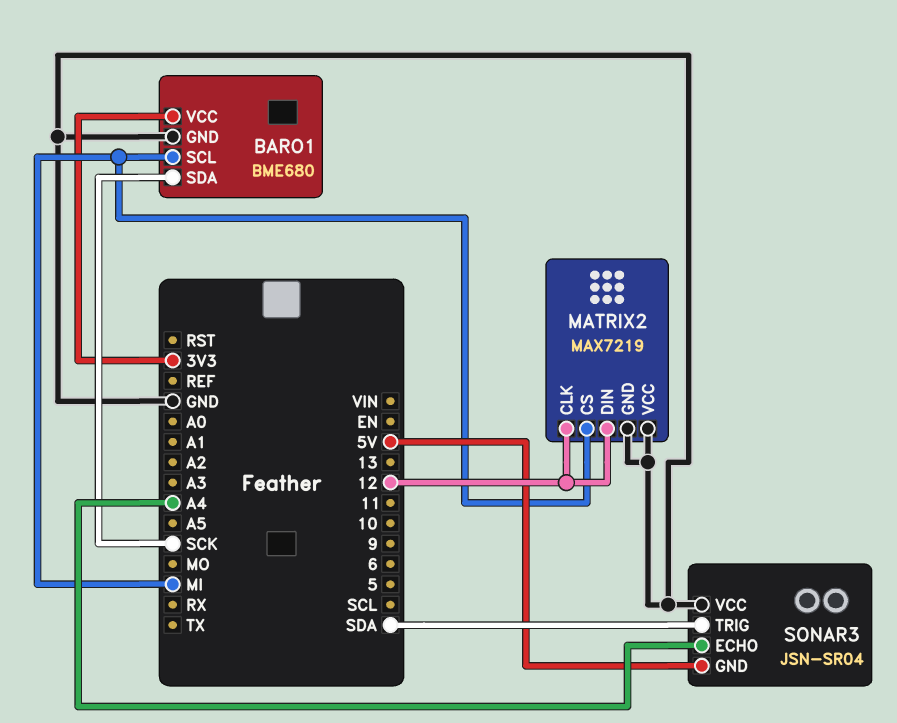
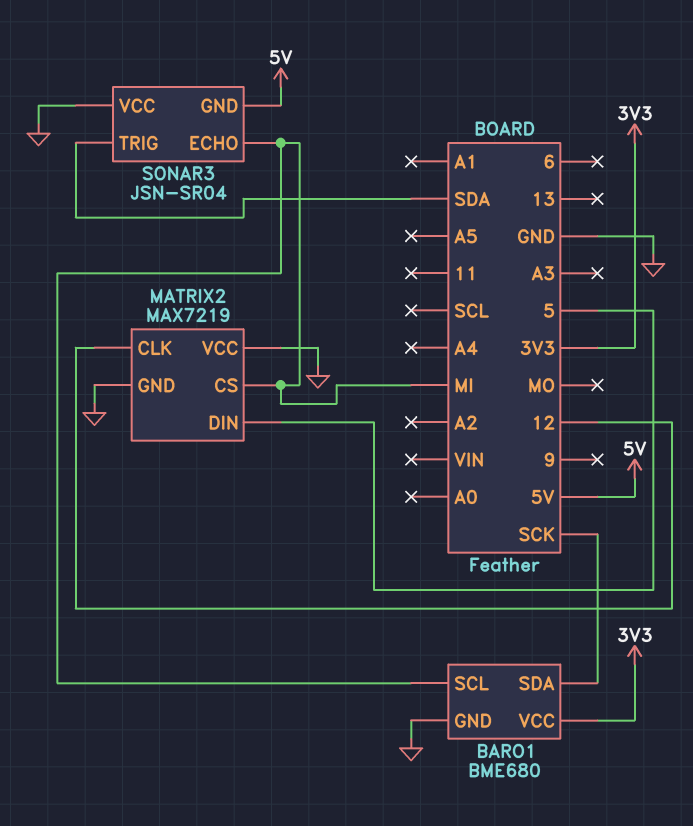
MATRIX2 pin DIN: 12 -> 5
SONAR3 pin ECHO: A4 -> MI

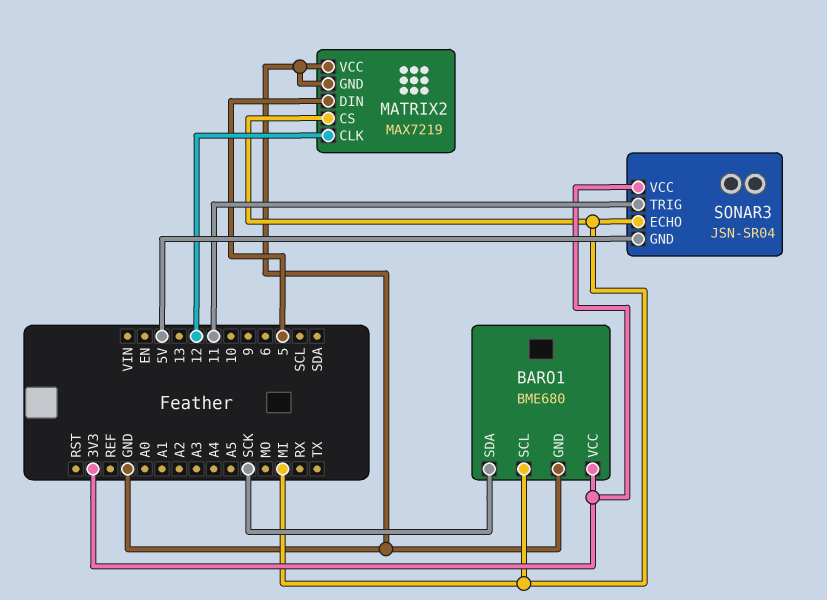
SONAR3 pin TRIG: SDA -> 11
SONAR3 pin VCC: GND -> 3V3

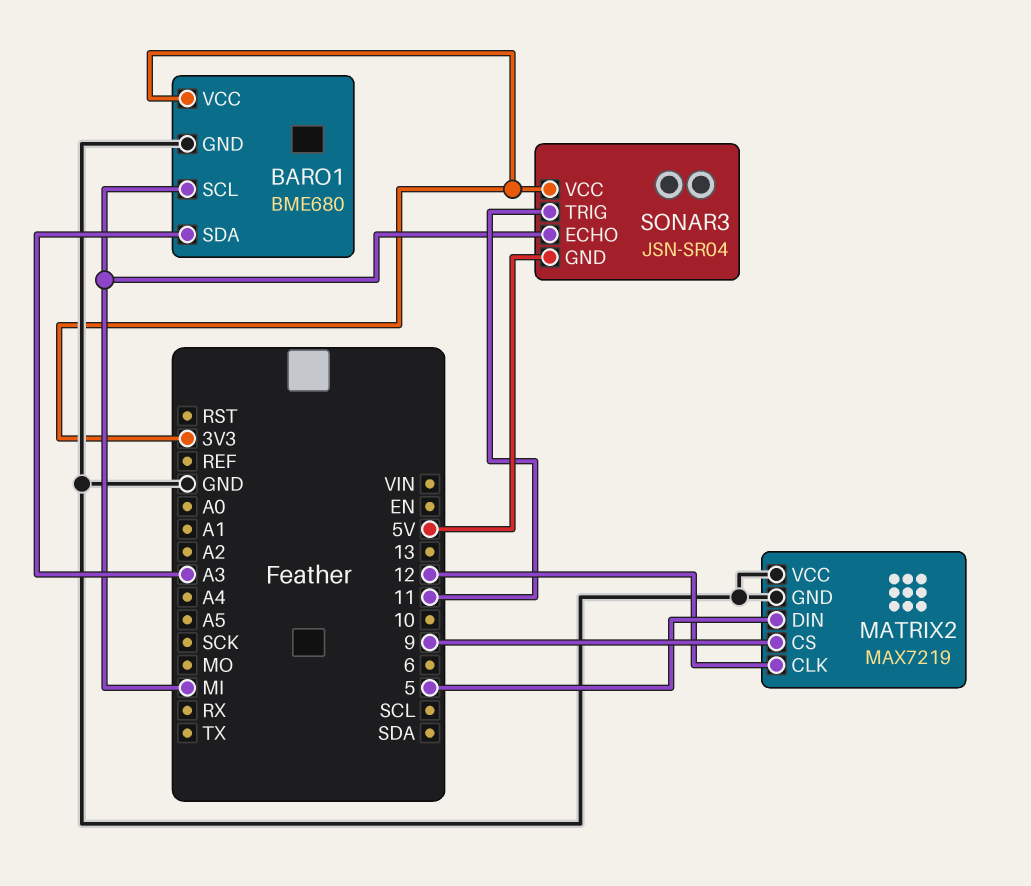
BARO1 pin SDA: SCK -> A3
MATRIX2 pin CS: MI -> 9

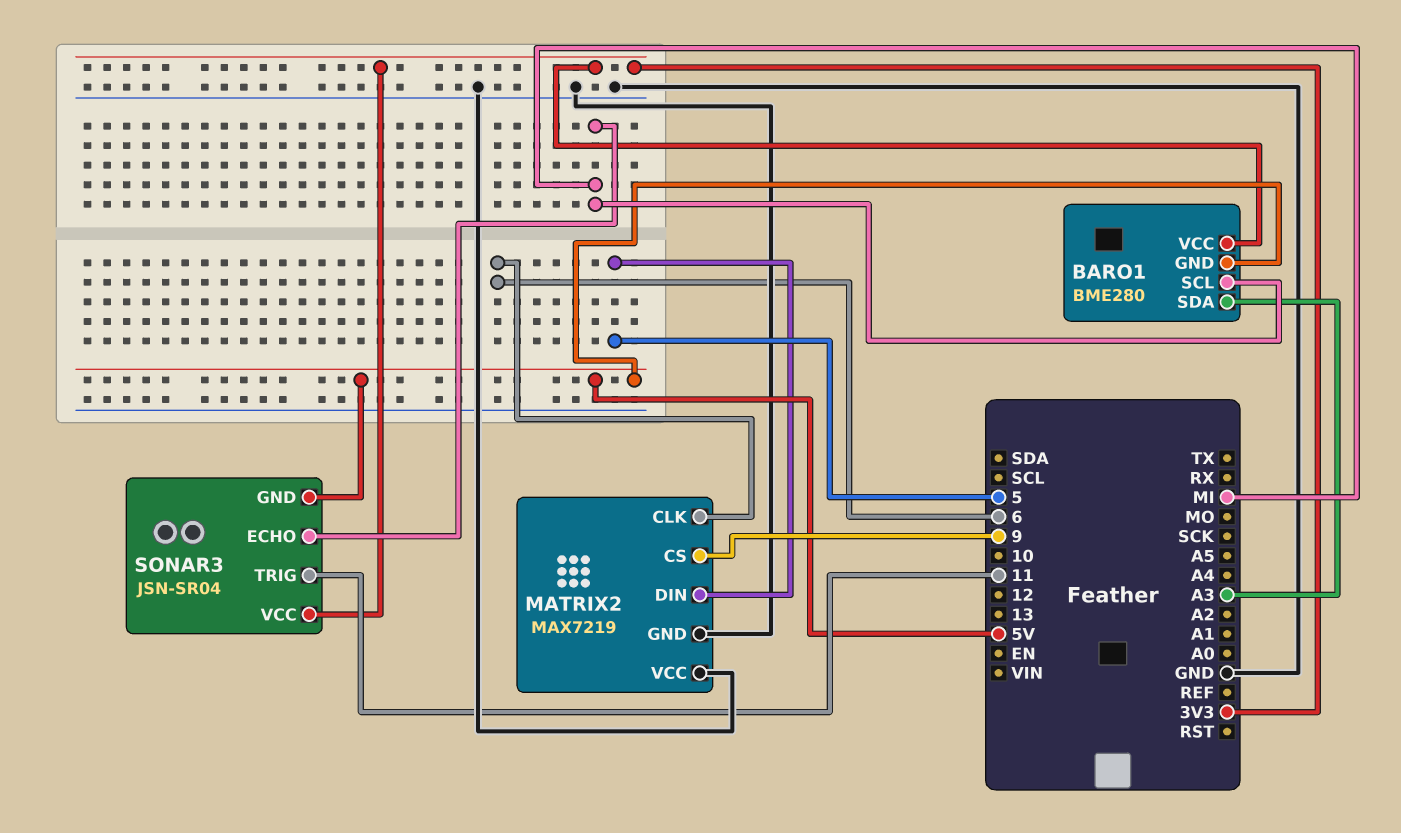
BARO1: BME680 -> BME280
BARO1 pin GND: GND -> 5V
MATRIX2 pin CLK: 12 -> 6

